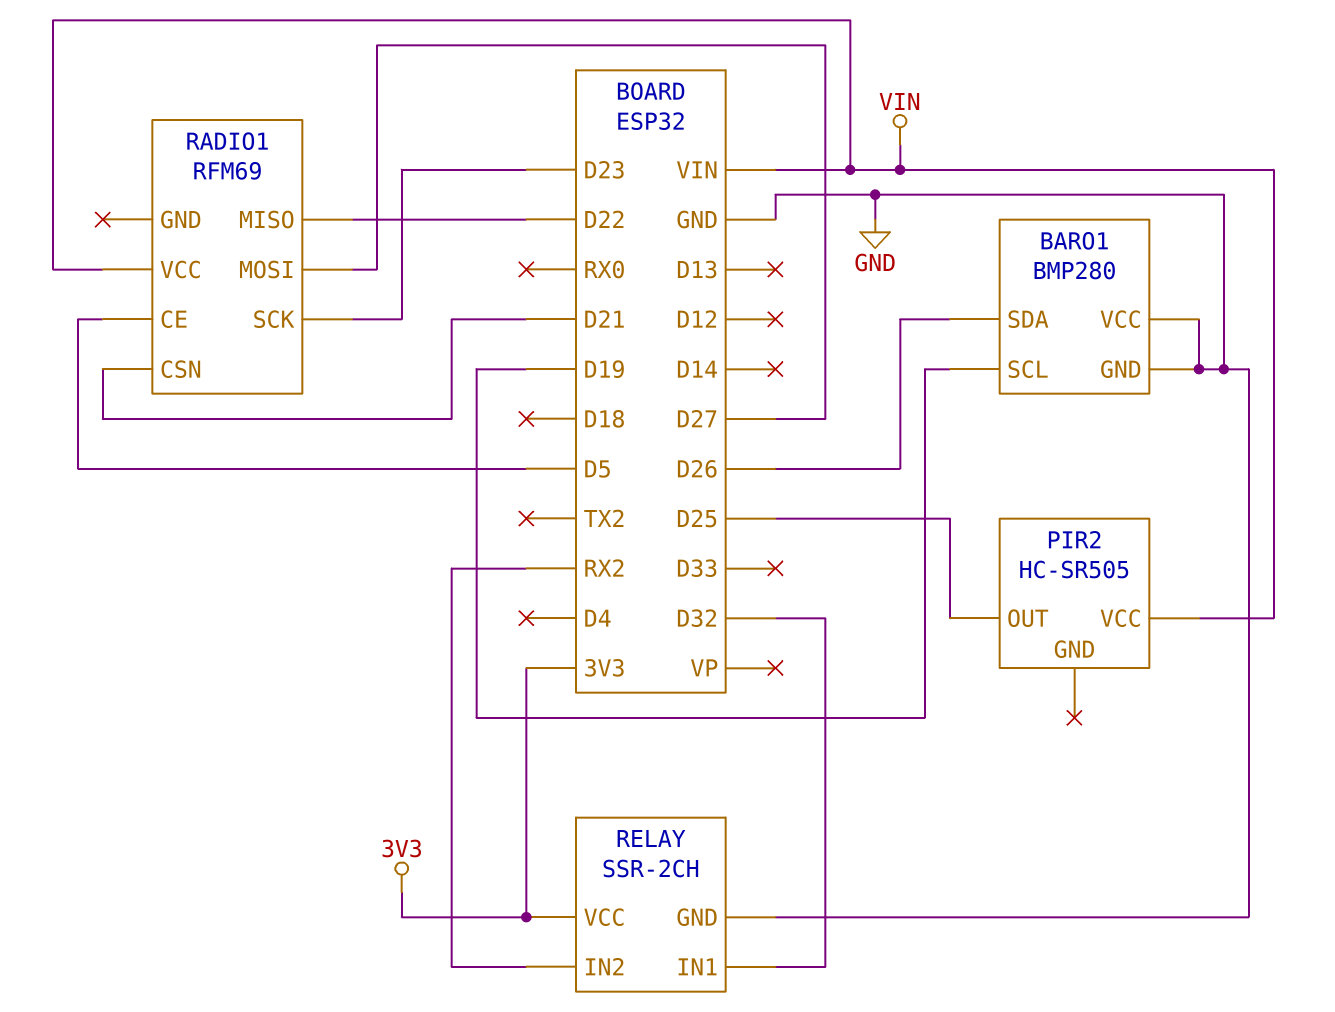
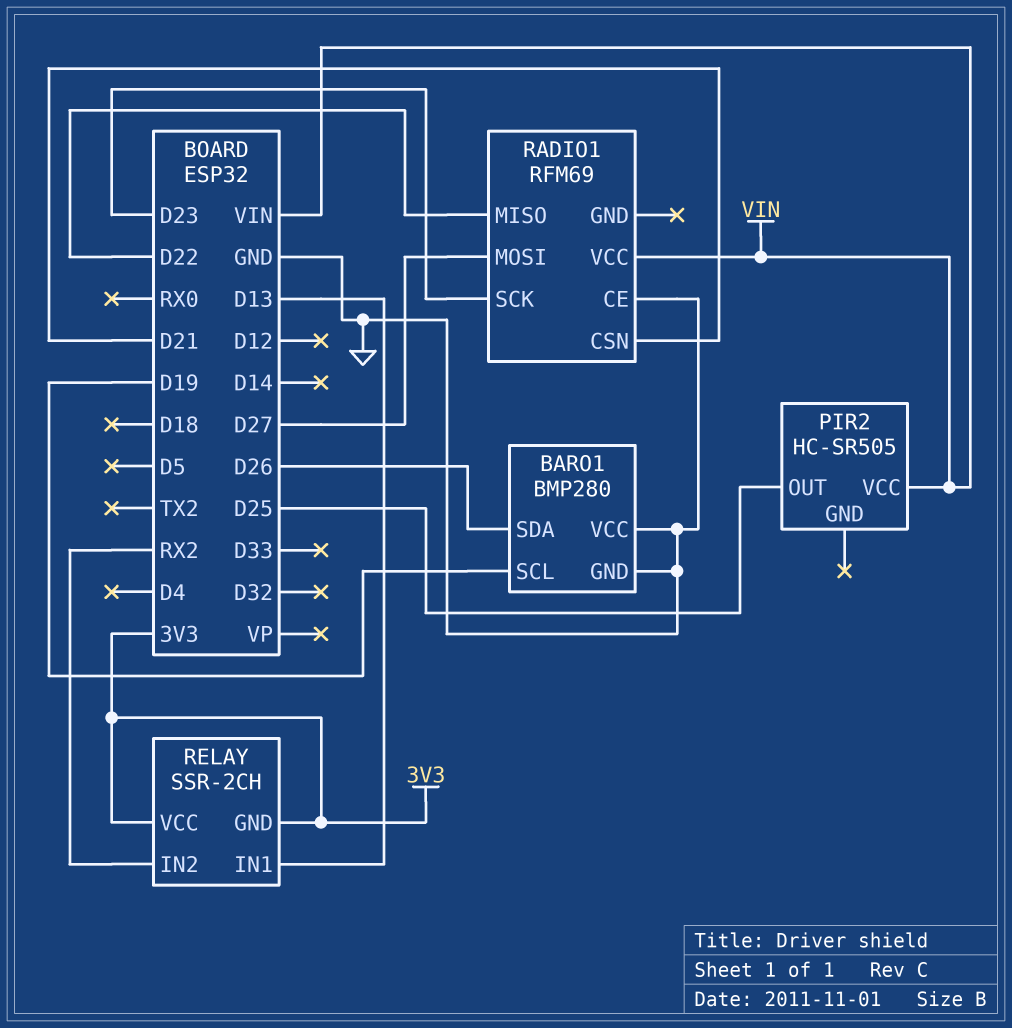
RADIO1 pin CE: D5 -> GND
RELAY pin GND: GND -> 3V3
RELAY pin IN1: D32 -> D13

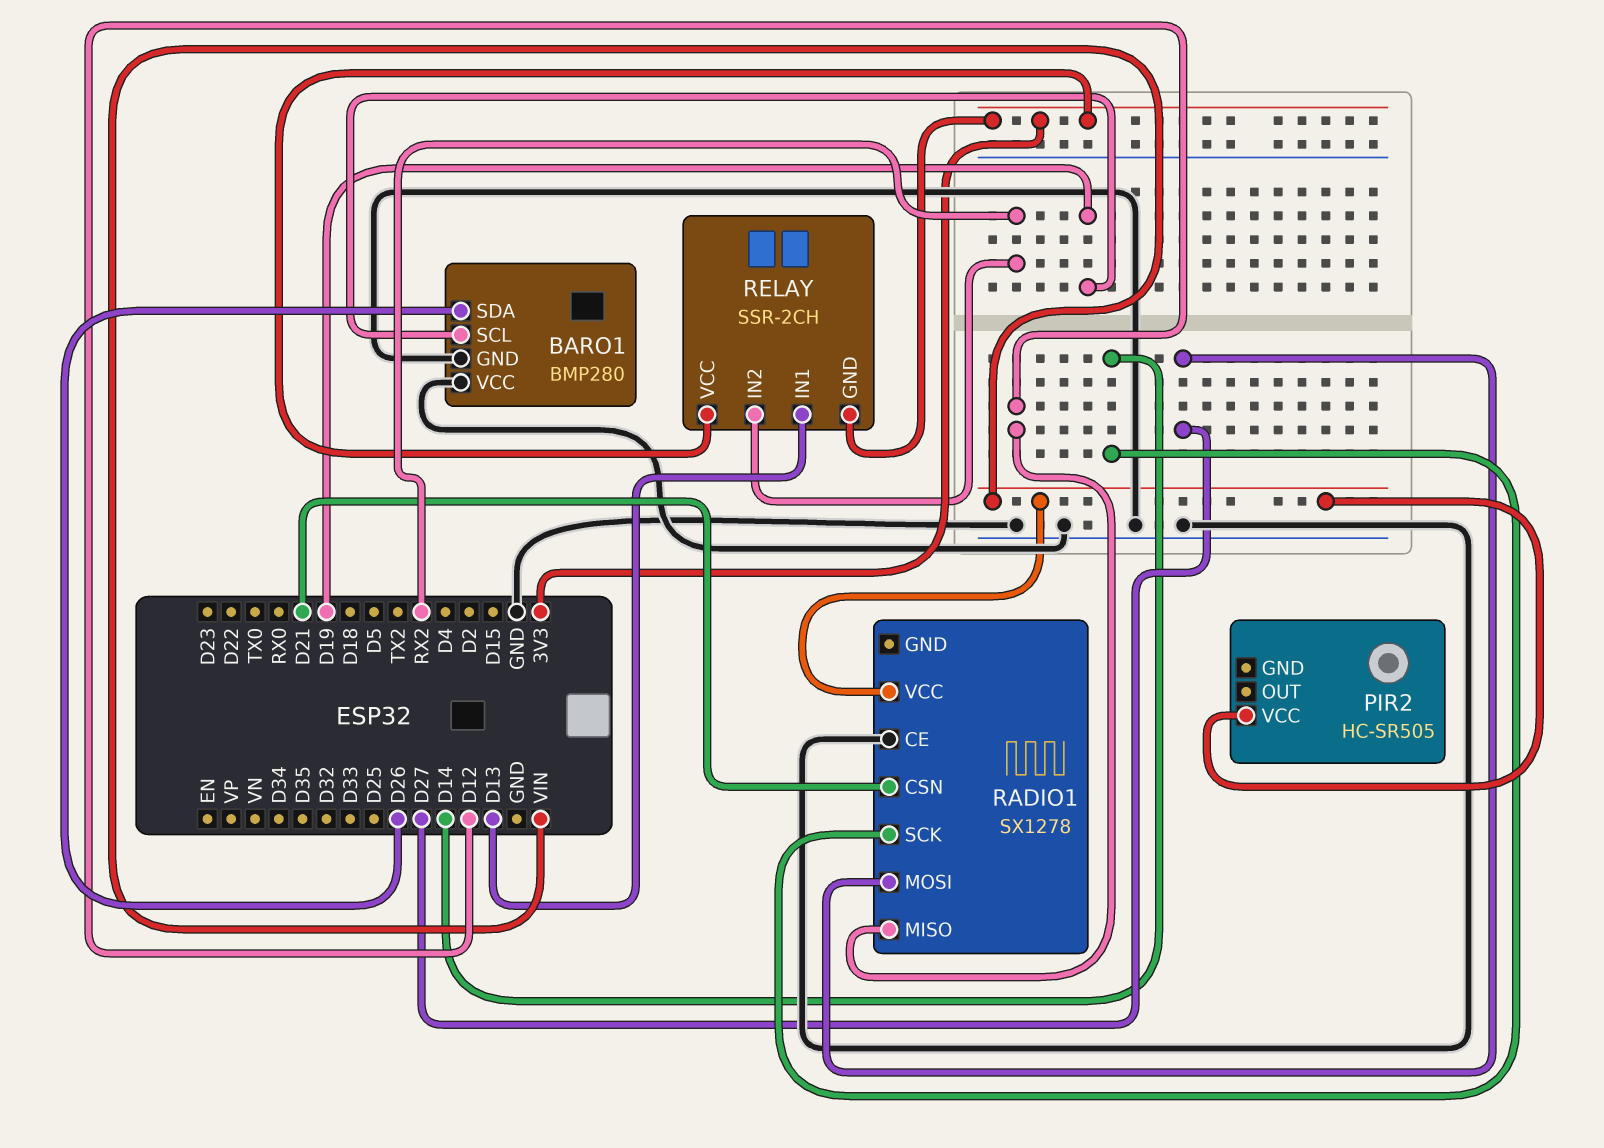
PIR2 pin OUT: D25 -> none
RADIO1: RFM69 -> SX1278
RADIO1 pin MISO: D22 -> D12
RADIO1 pin SCK: D23 -> D14

